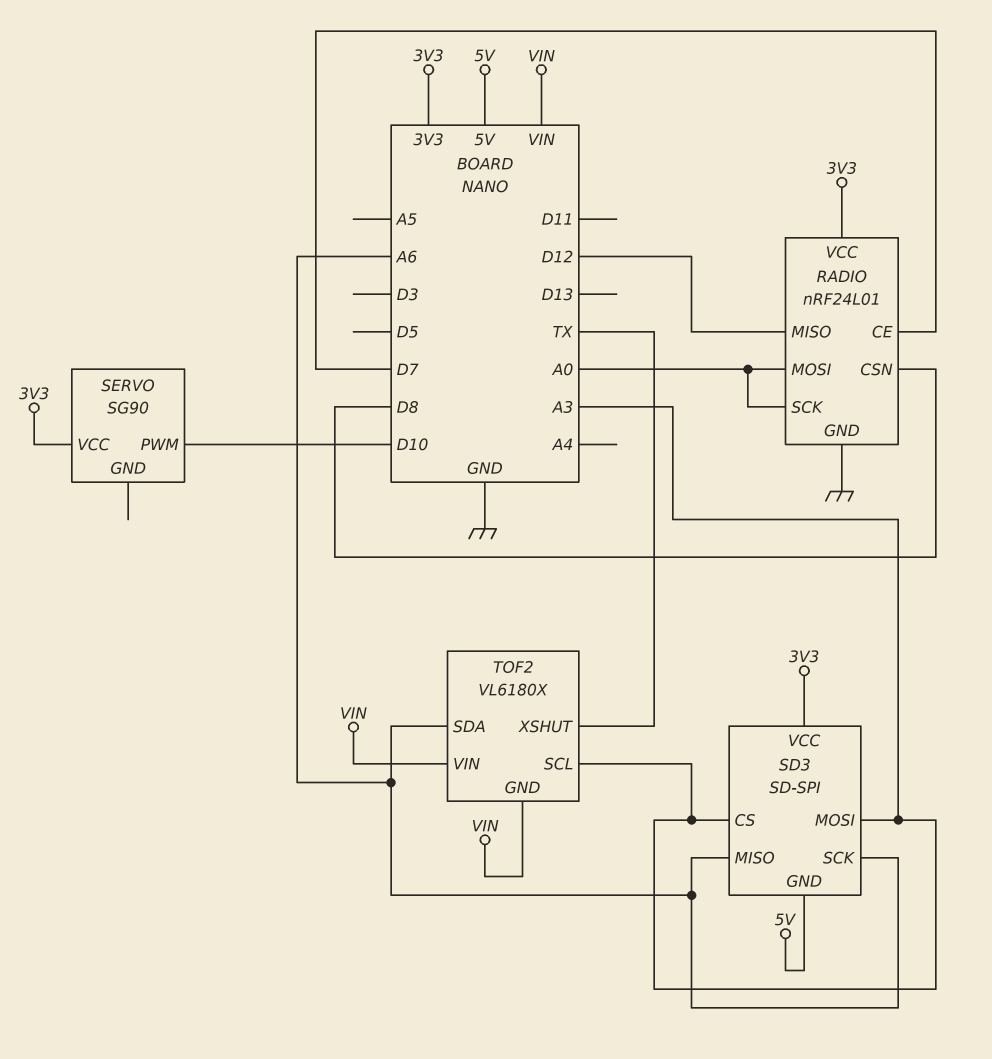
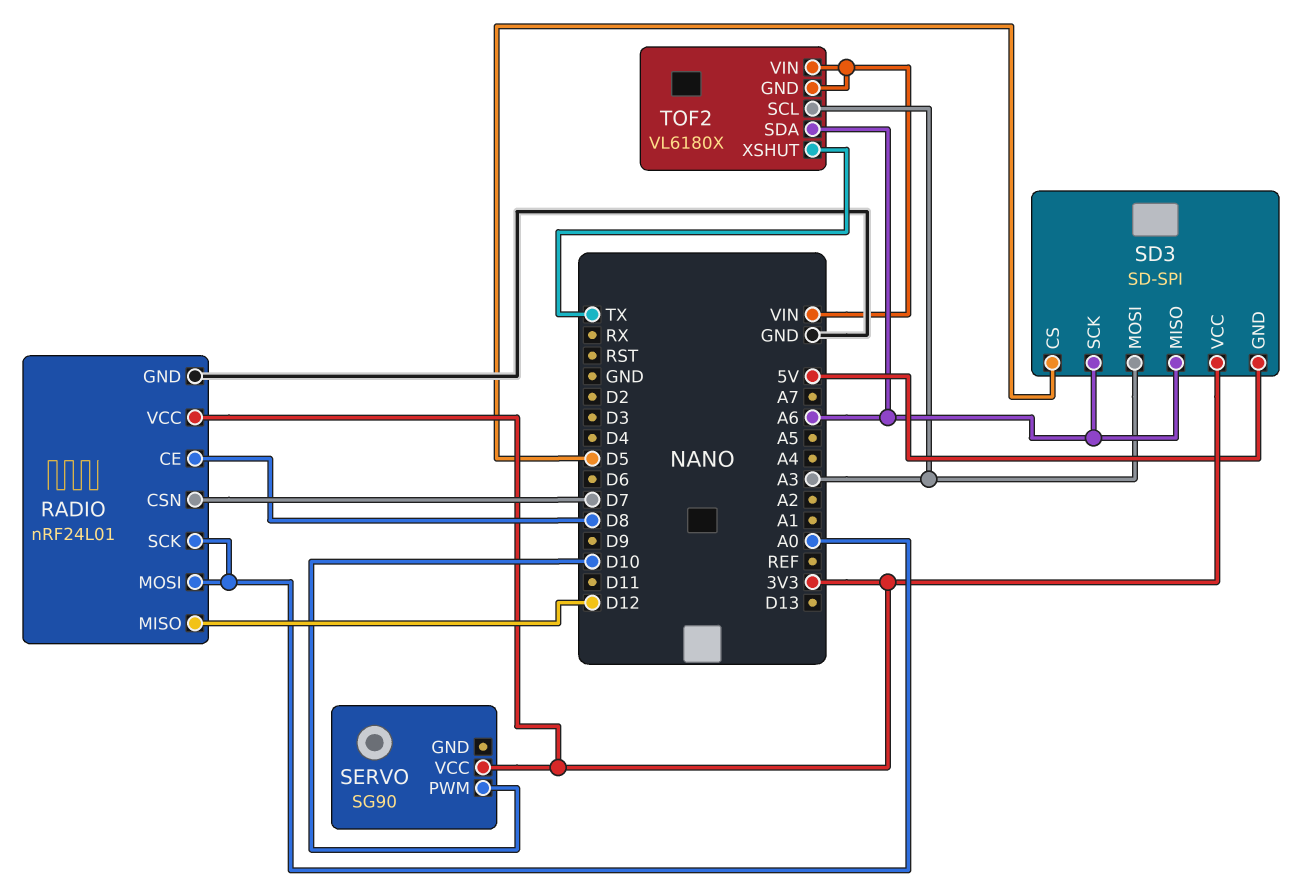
RADIO pin CE: D7 -> D8
RADIO pin CSN: D8 -> D7
SD3 pin CS: A3 -> D5

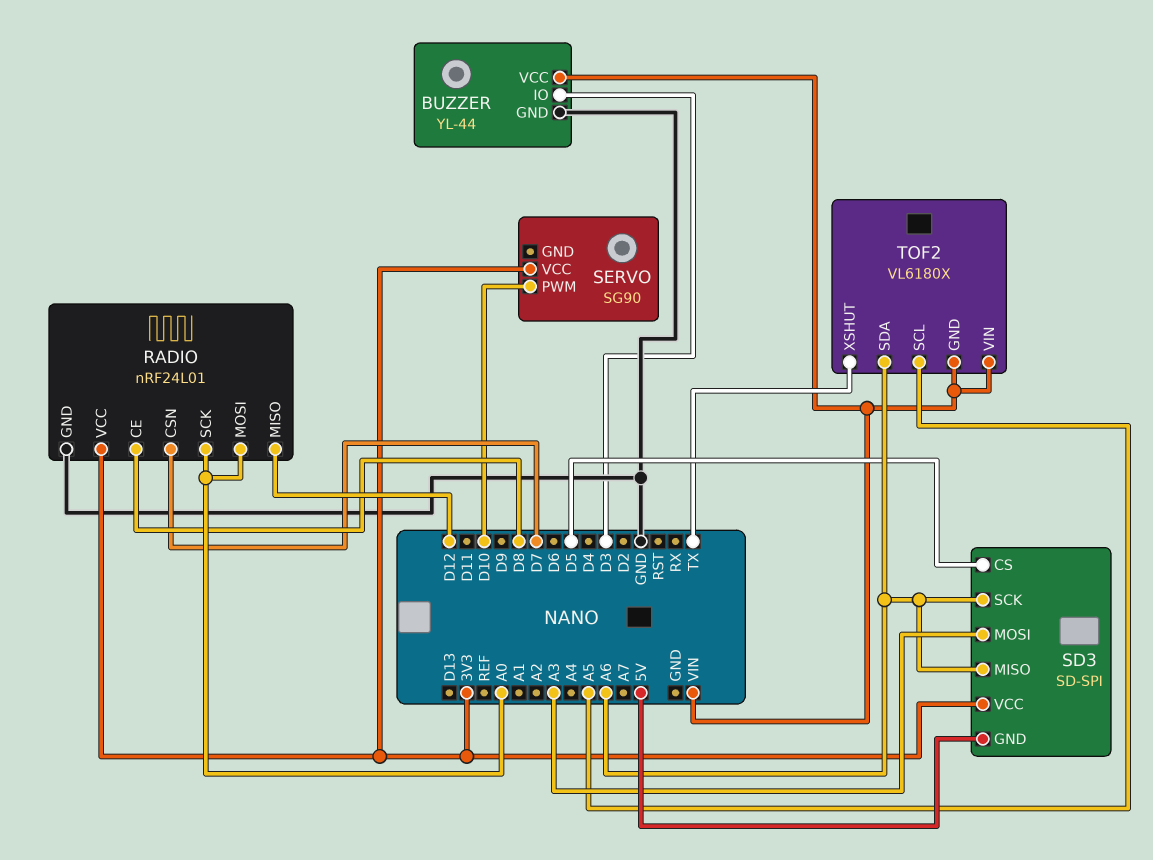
BUZZER: none -> YL-44
BUZZER pin GND: none -> GND
BUZZER pin IO: none -> D3
BUZZER pin VCC: none -> VIN
TOF2 pin SCL: A3 -> A5

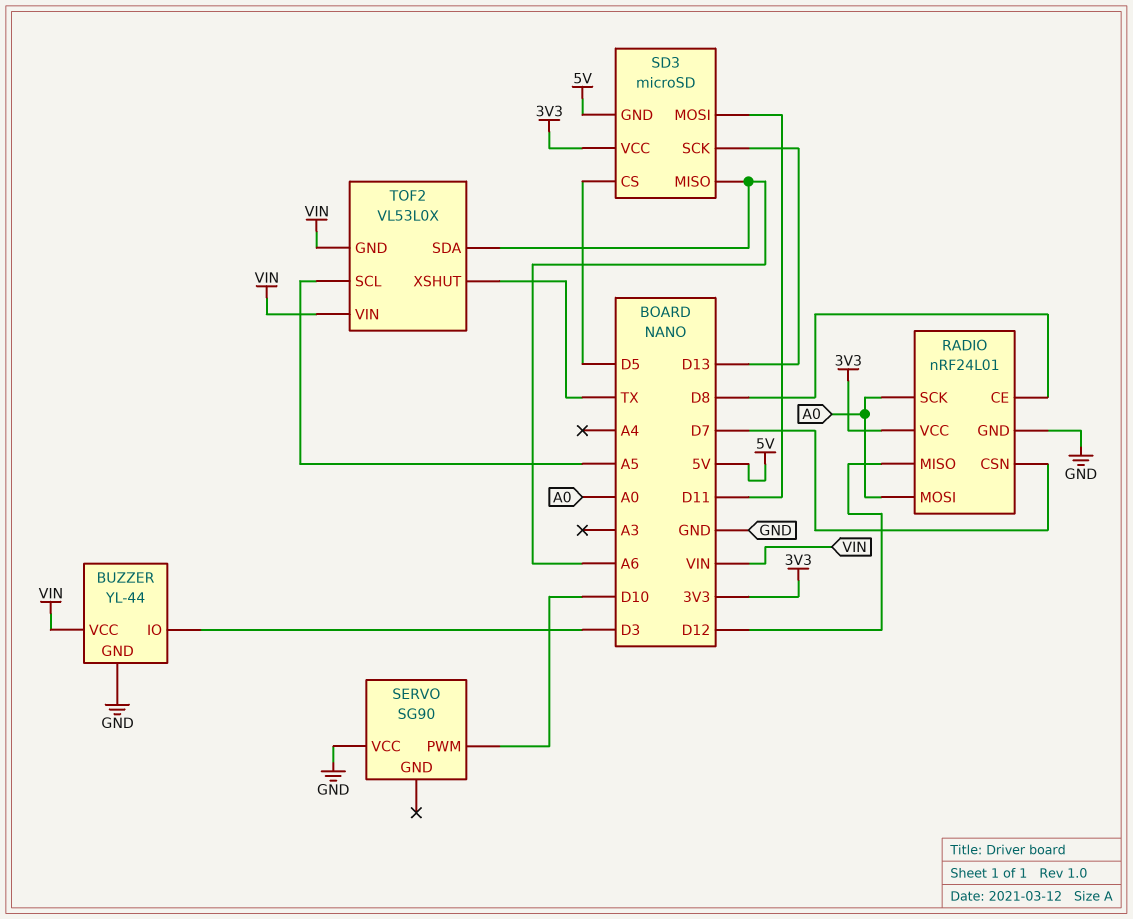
SD3: SD-SPI -> microSD
SD3 pin MOSI: A3 -> D11
SD3 pin SCK: A6 -> D13
SERVO pin VCC: 3V3 -> GND
TOF2: VL6180X -> VL53L0X

